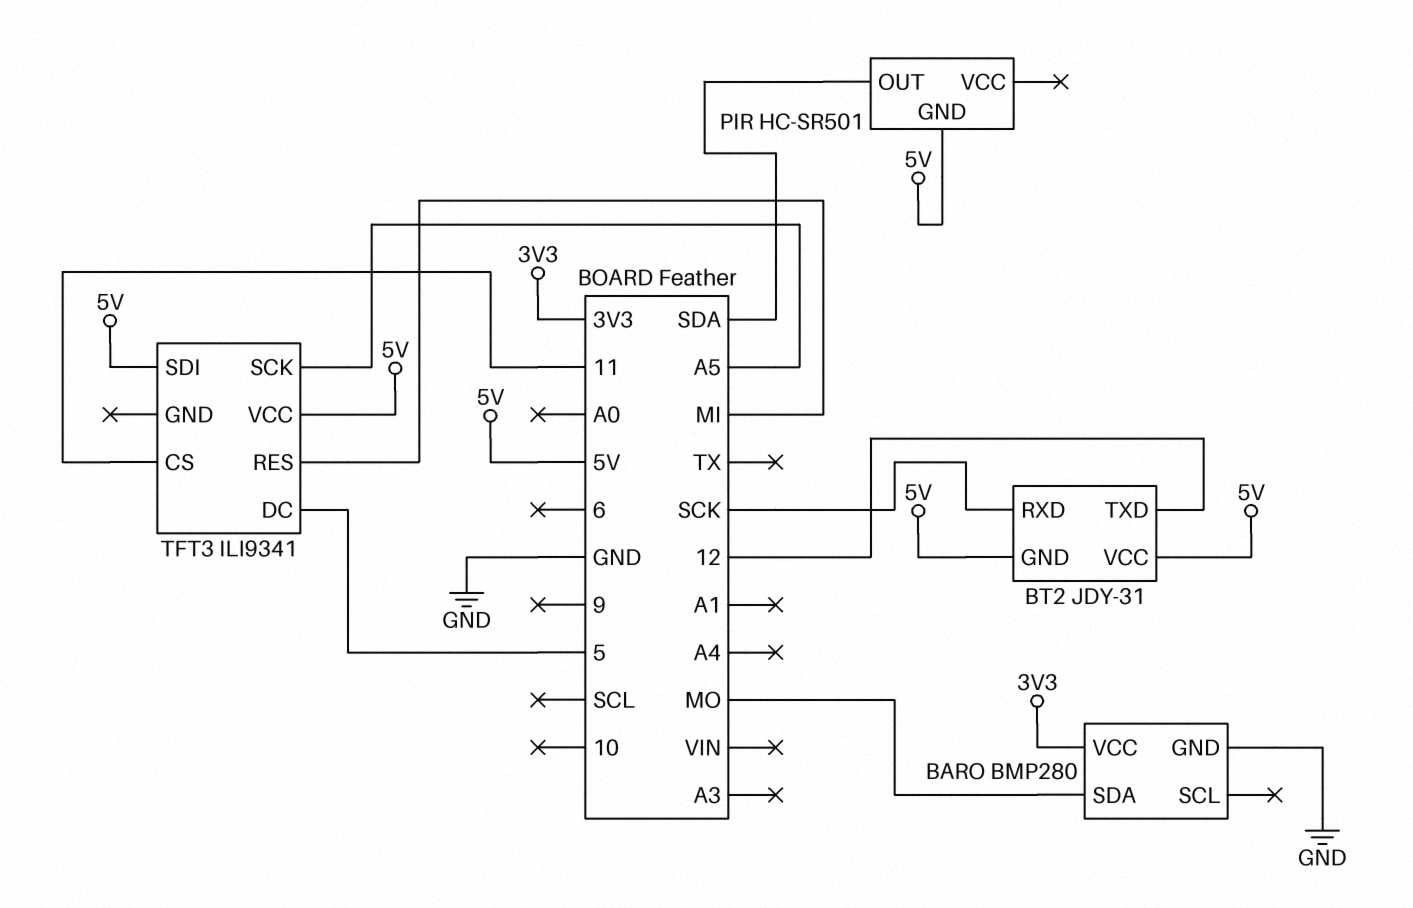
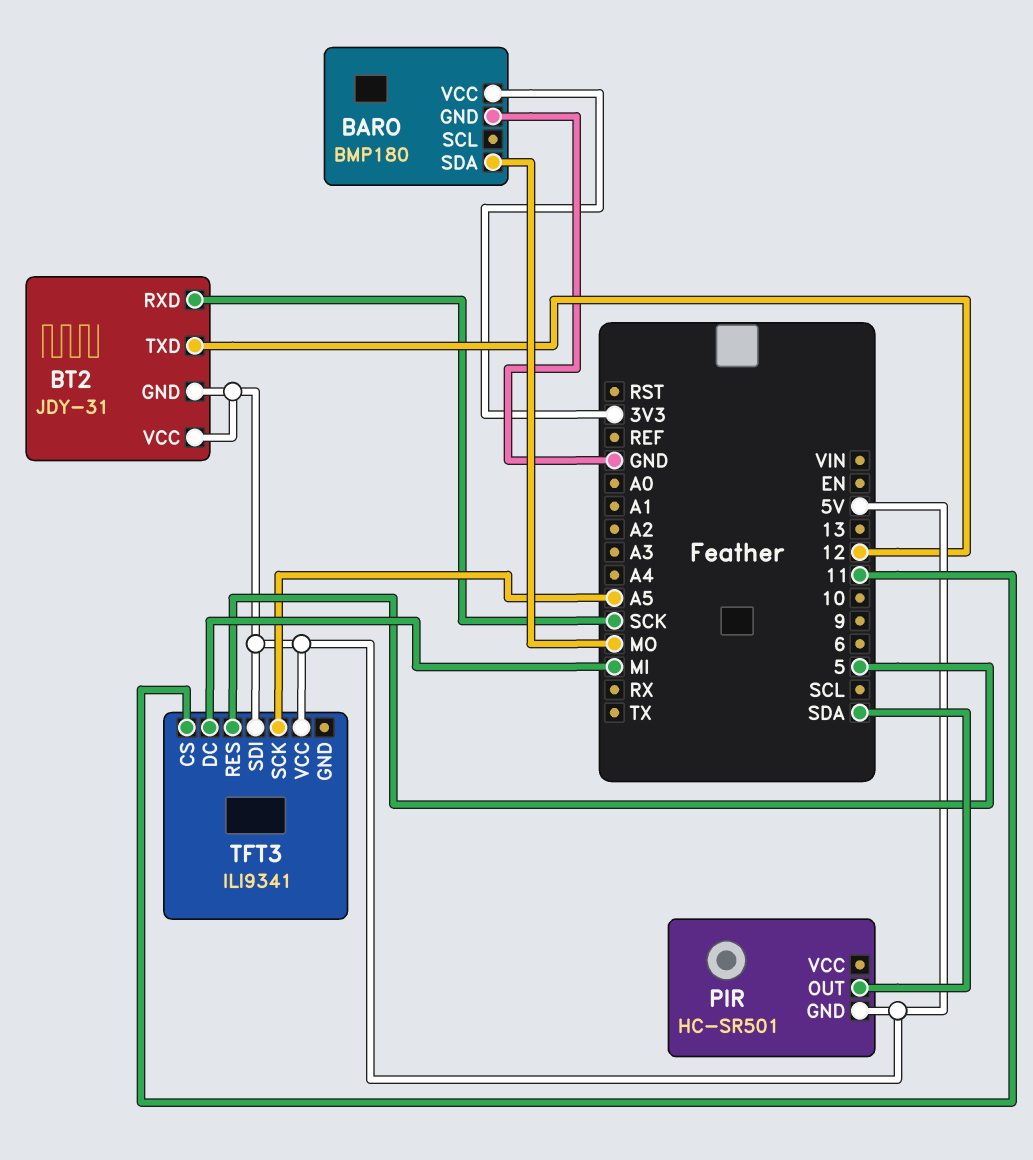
BARO: BMP280 -> BMP180
TFT3 pin DC: 5 -> MI
TFT3 pin RES: MI -> 5

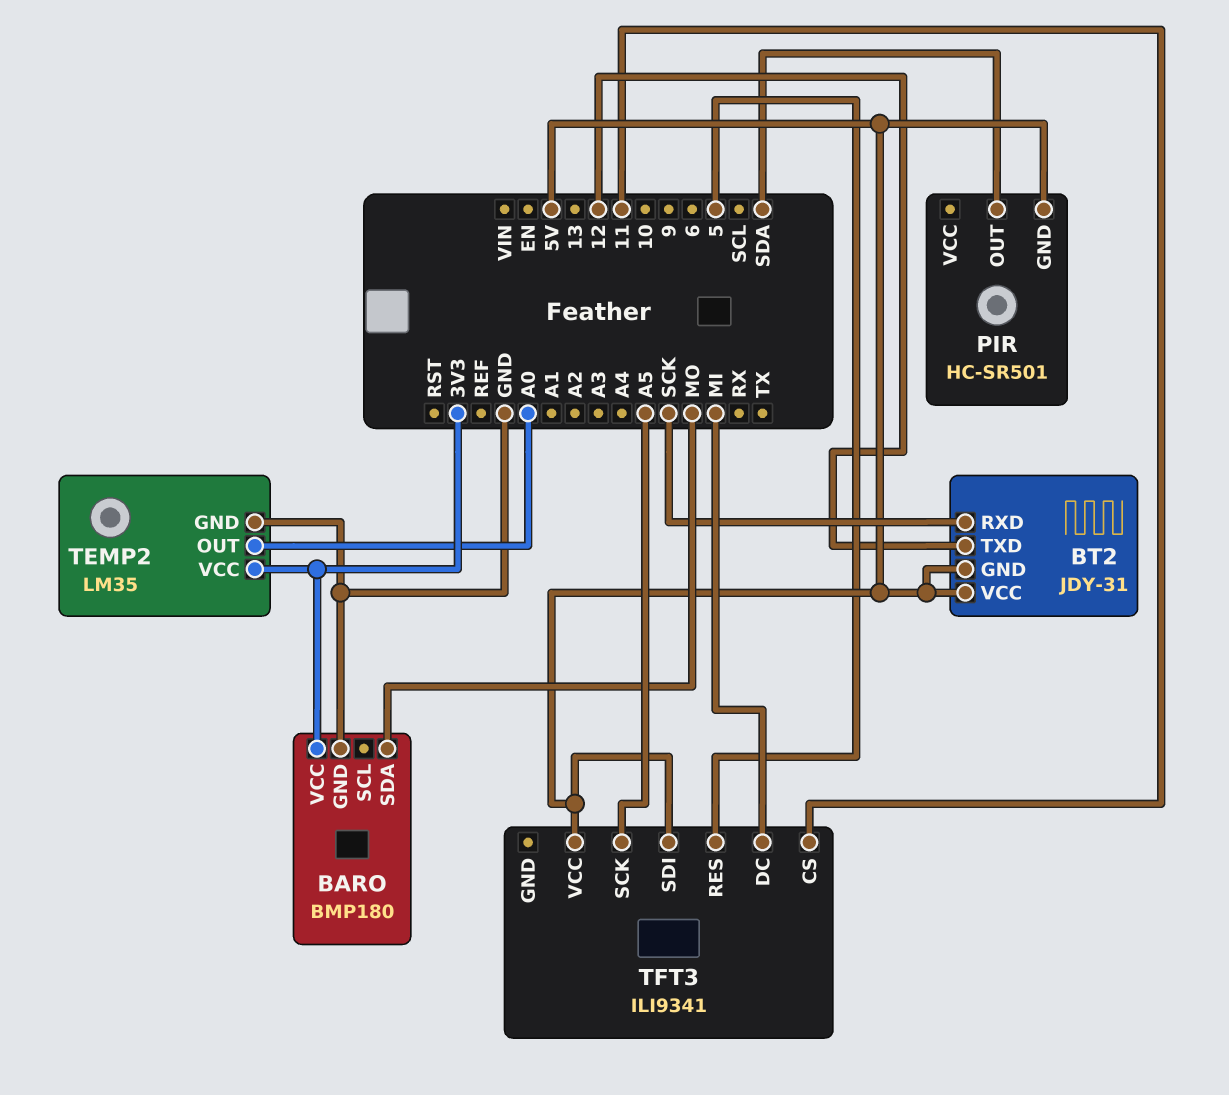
TEMP2: none -> LM35
TEMP2 pin GND: none -> GND
TEMP2 pin OUT: none -> A0
TEMP2 pin VCC: none -> 3V3

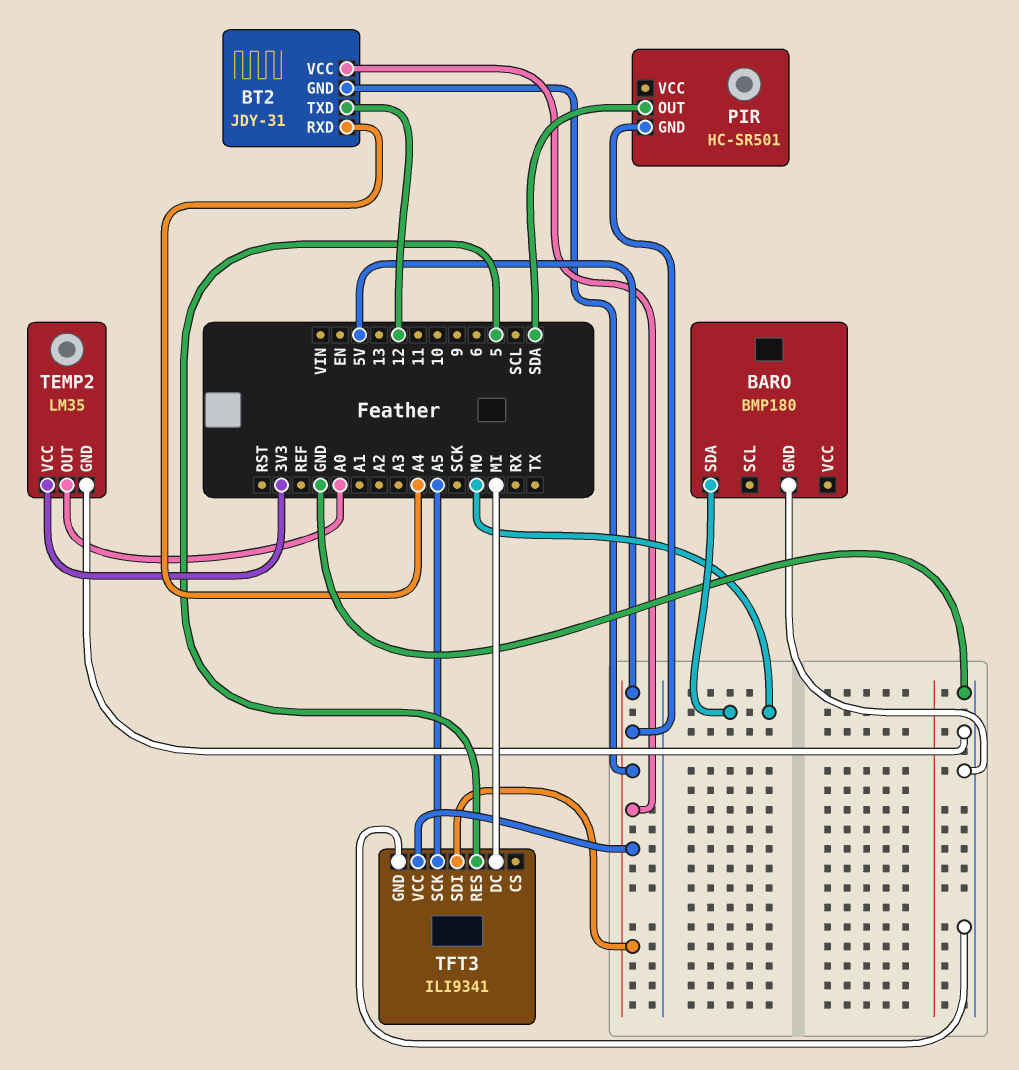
BARO pin VCC: 3V3 -> none
BT2 pin RXD: SCK -> A4
TFT3 pin CS: 11 -> none
TFT3 pin GND: none -> GND

